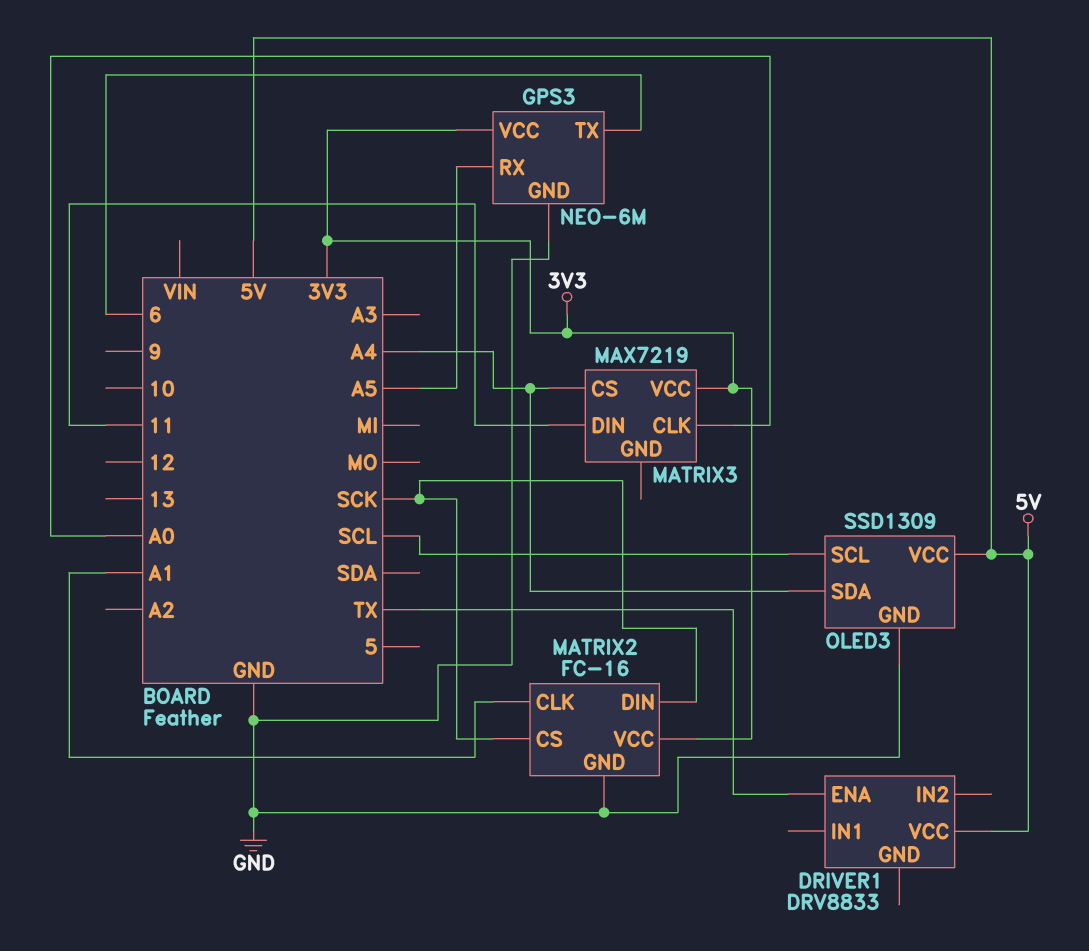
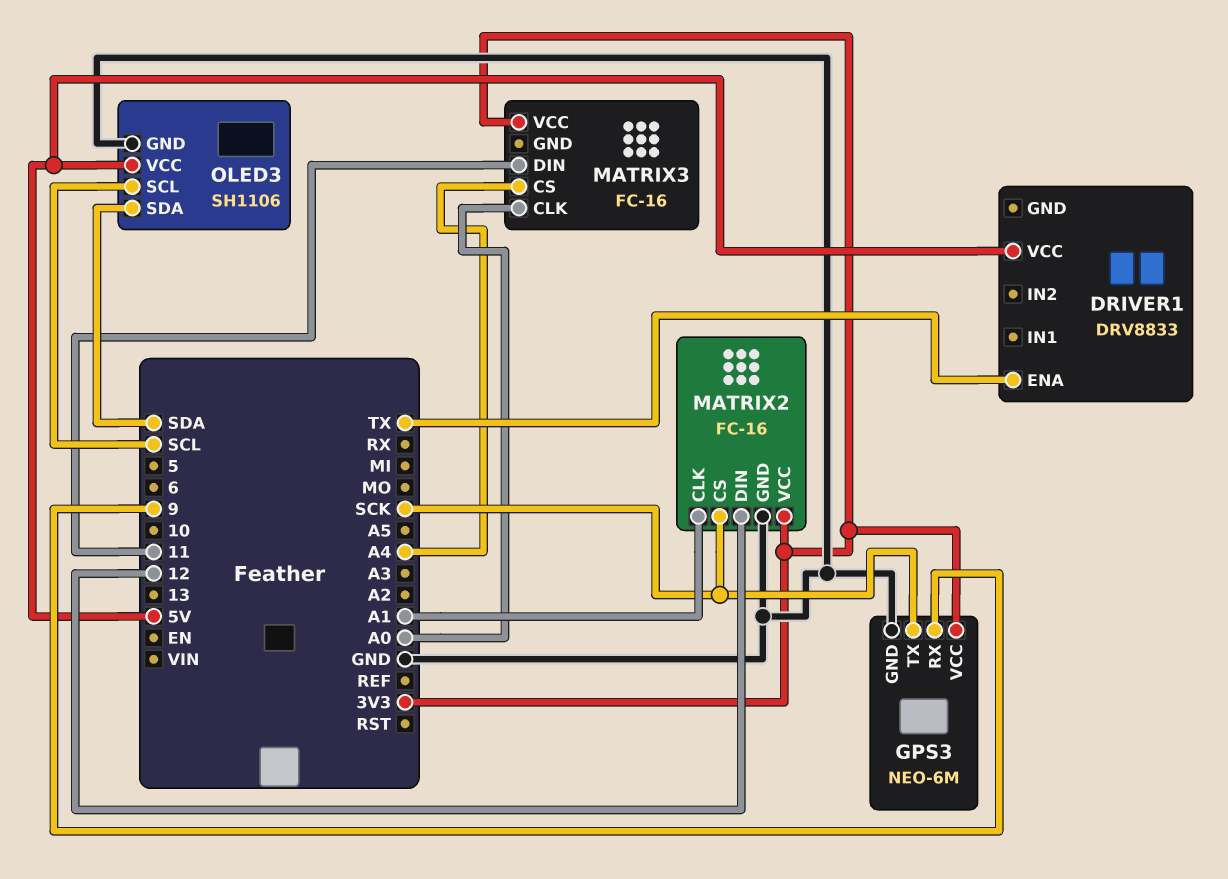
GPS3 pin RX: A5 -> 9
GPS3 pin TX: 6 -> SCK
MATRIX2 pin DIN: SCK -> 12
MATRIX3: MAX7219 -> FC-16
OLED3: SSD1309 -> SH1106
OLED3 pin SDA: A4 -> SDA

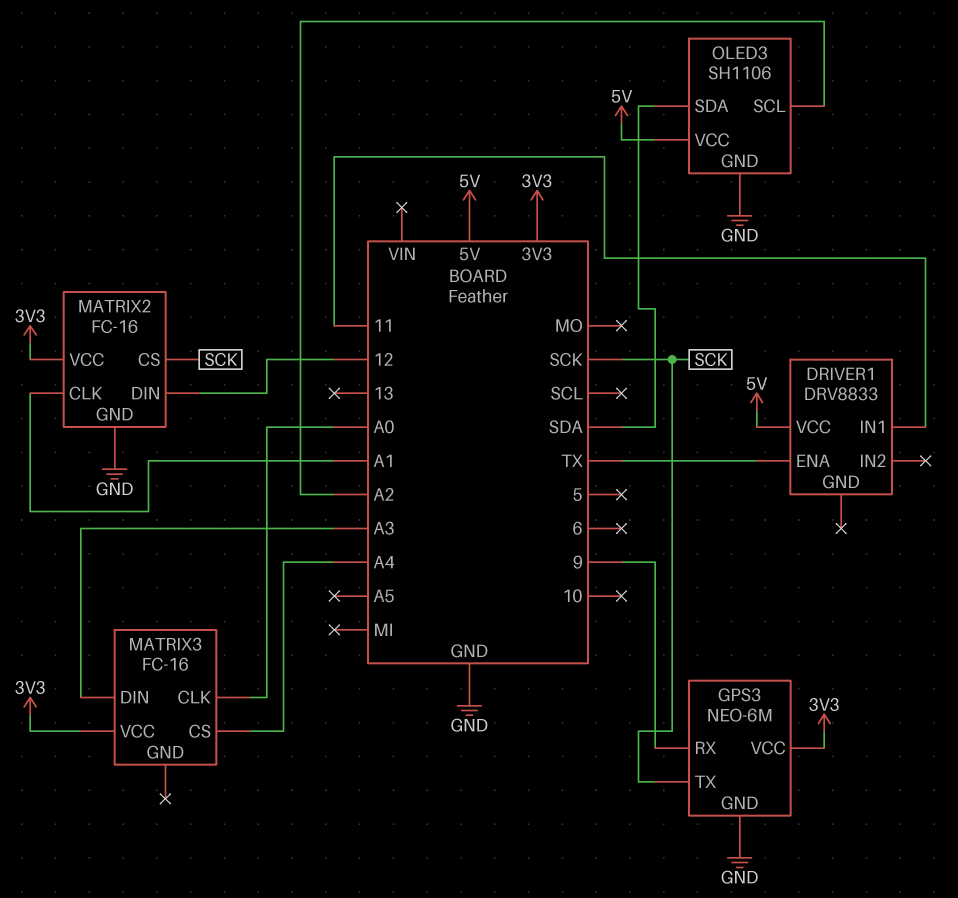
DRIVER1 pin IN1: none -> 11
MATRIX3 pin DIN: 11 -> A3
OLED3 pin SCL: SCL -> A2

